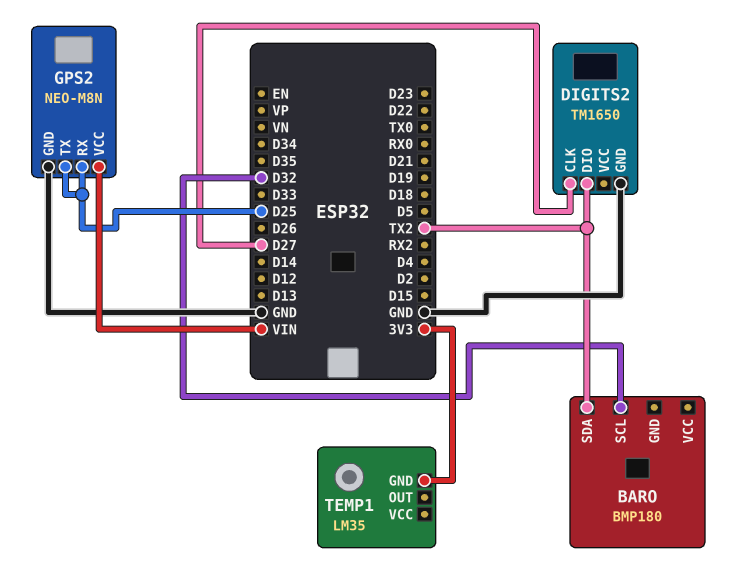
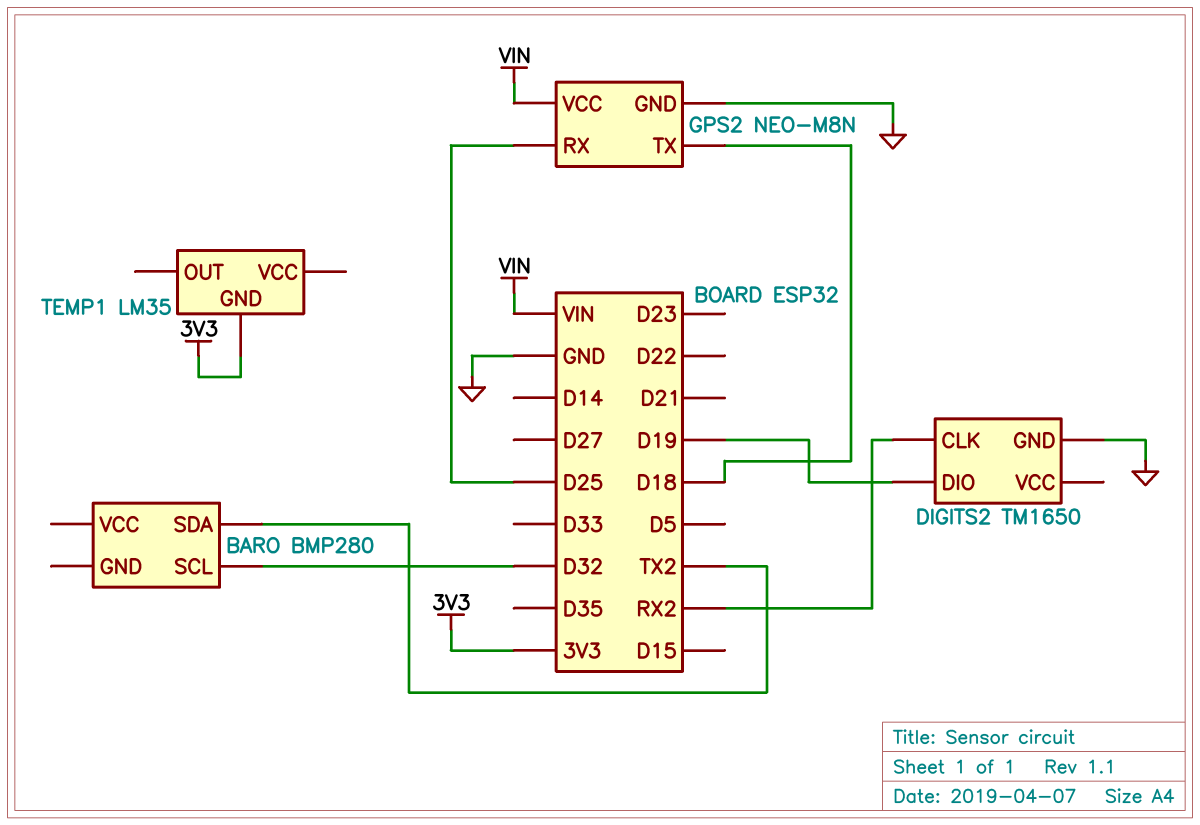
BARO: BMP180 -> BMP280
DIGITS2 pin CLK: D27 -> RX2
DIGITS2 pin DIO: TX2 -> D19
GPS2 pin TX: D25 -> D18

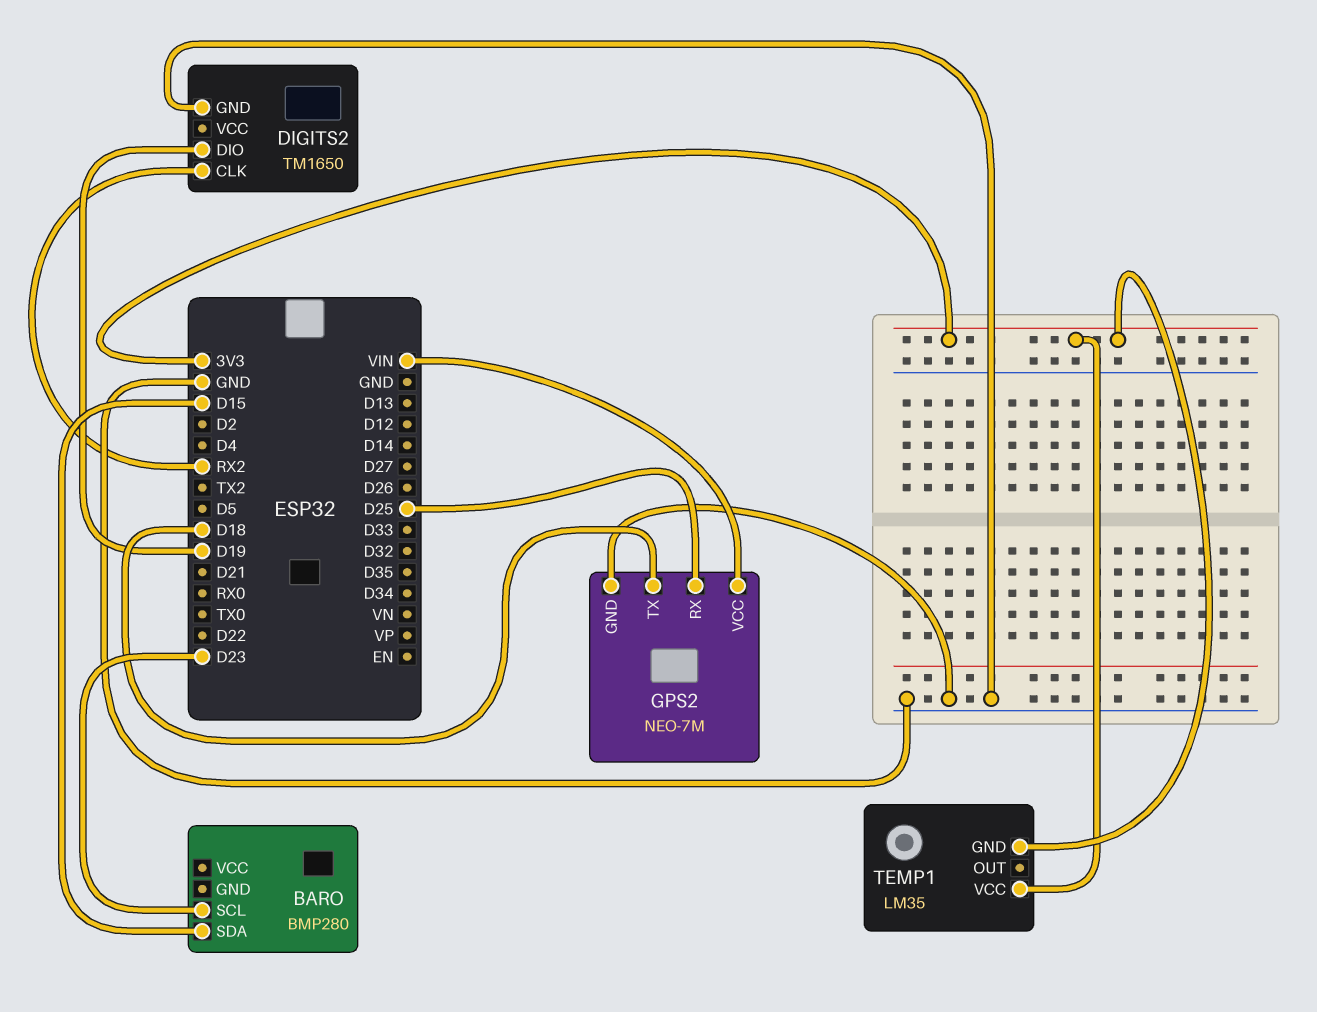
BARO pin SCL: D32 -> D23
BARO pin SDA: TX2 -> D15
GPS2: NEO-M8N -> NEO-7M
TEMP1 pin VCC: none -> 3V3

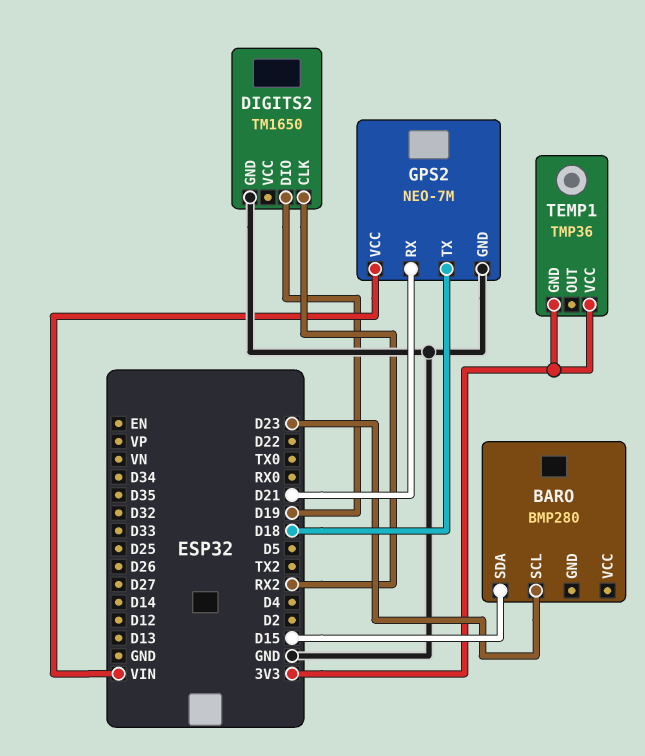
GPS2 pin RX: D25 -> D21
TEMP1: LM35 -> TMP36

